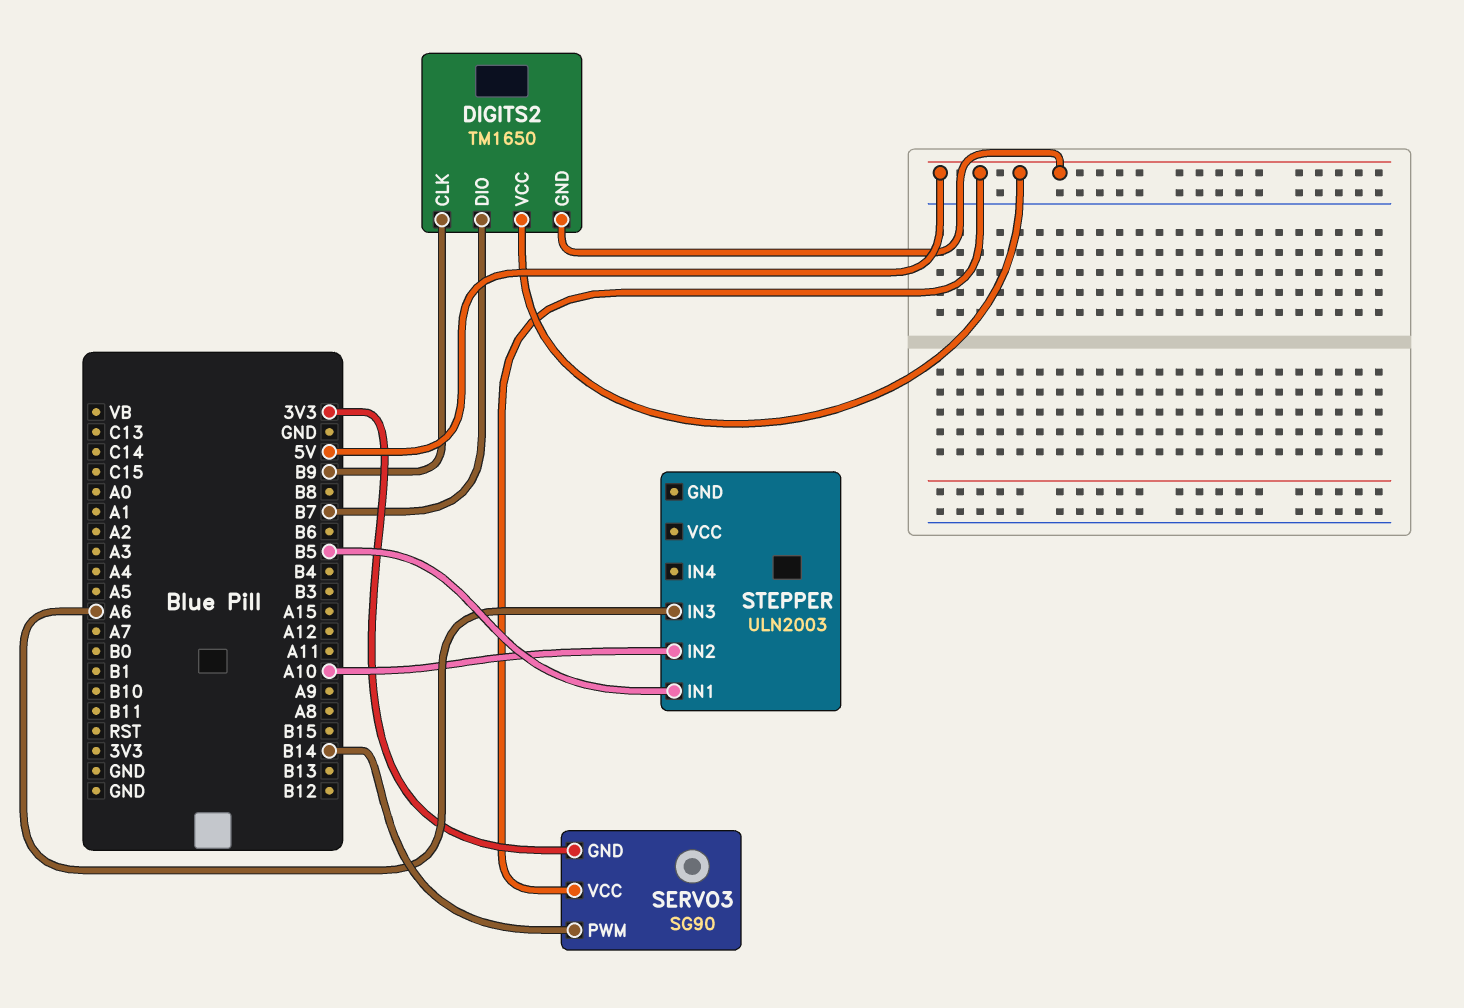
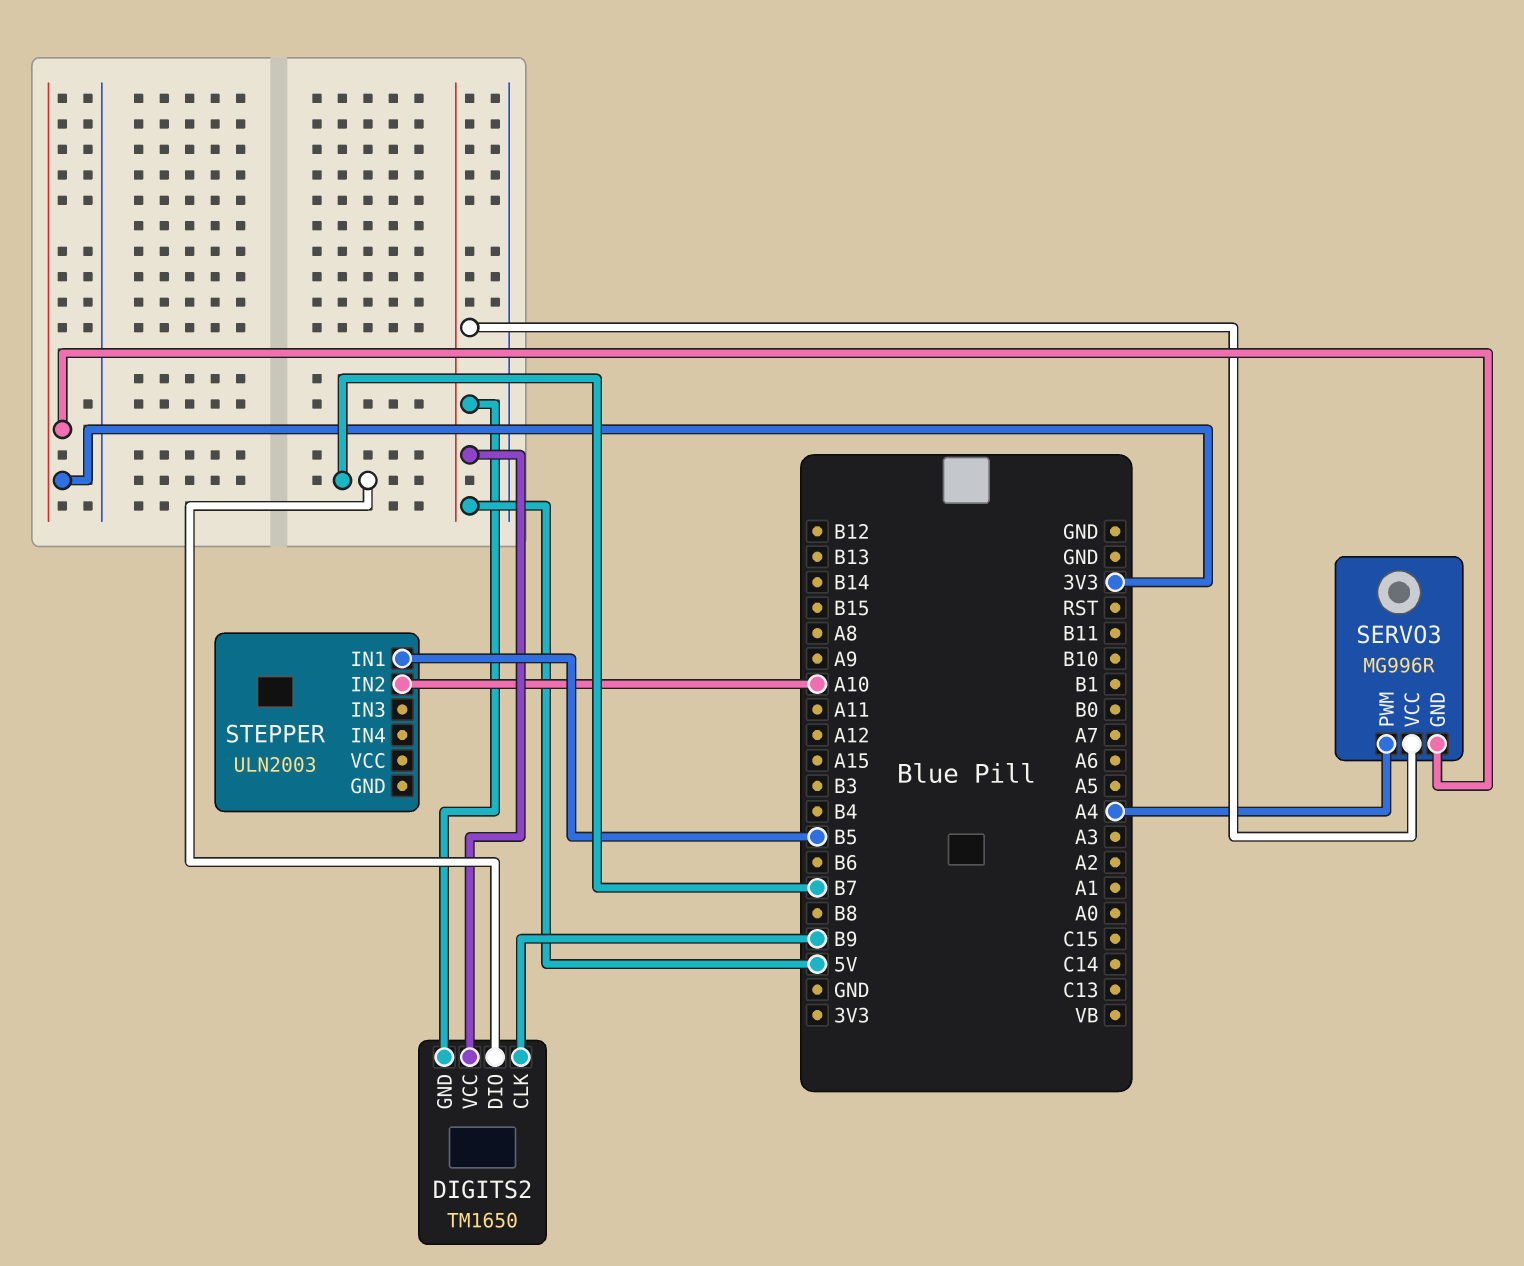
SERVO3: SG90 -> MG996R
SERVO3 pin PWM: B14 -> A4
STEPPER pin IN3: A6 -> none

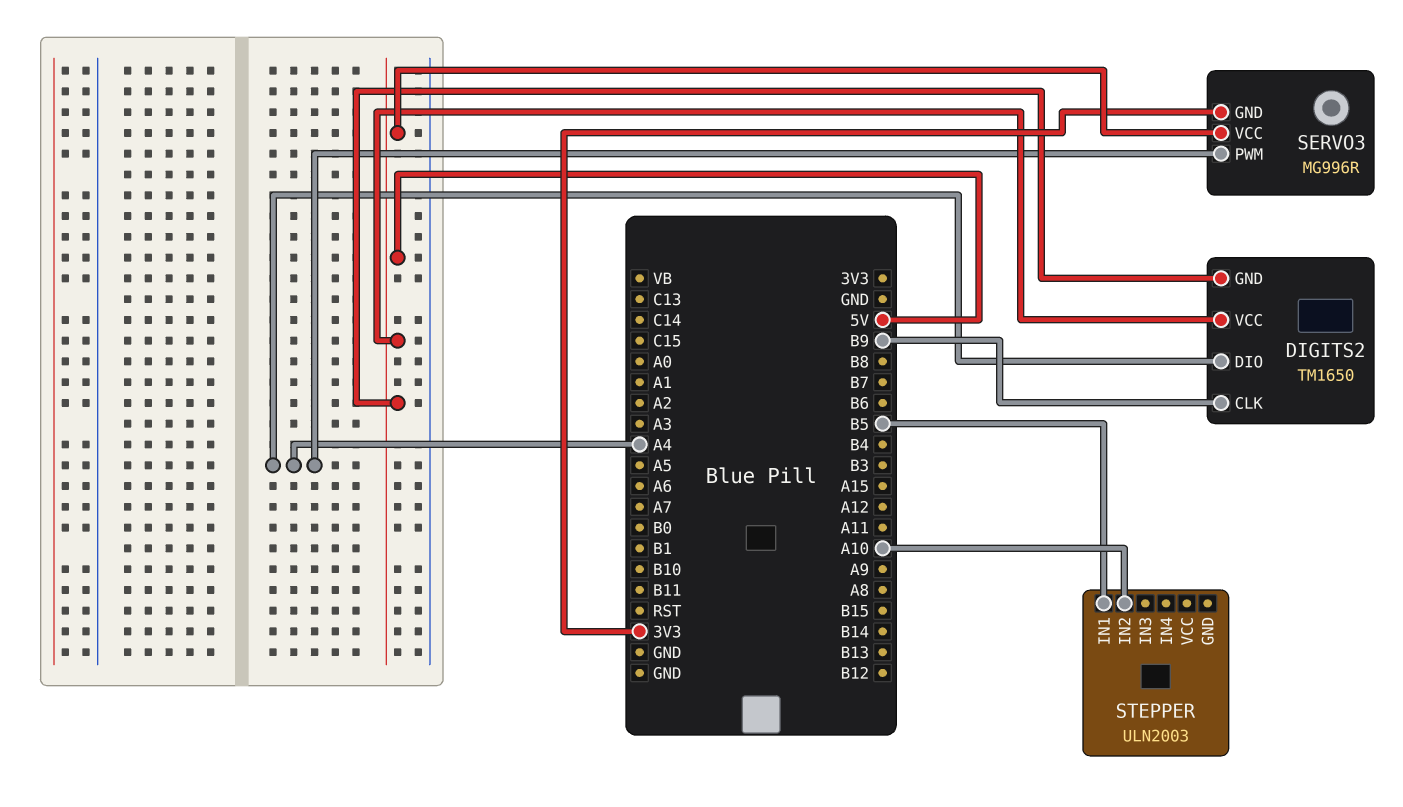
DIGITS2 pin DIO: B7 -> A4

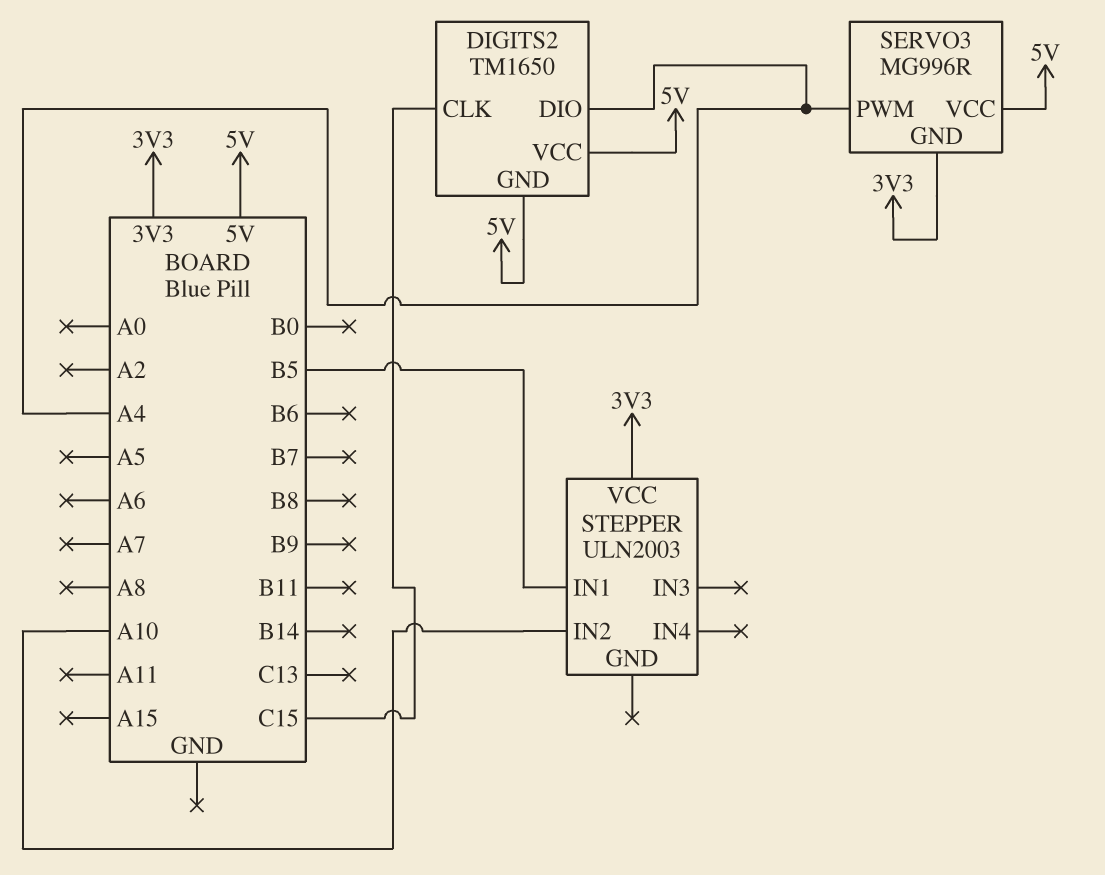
DIGITS2 pin CLK: B9 -> C15
STEPPER pin VCC: none -> 3V3

